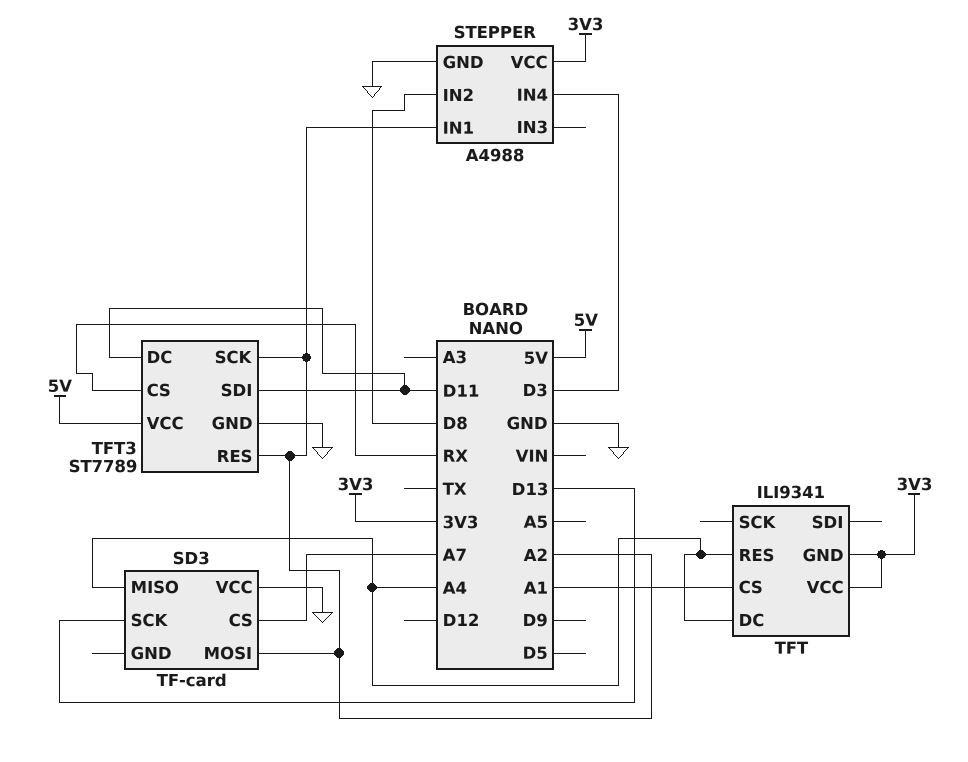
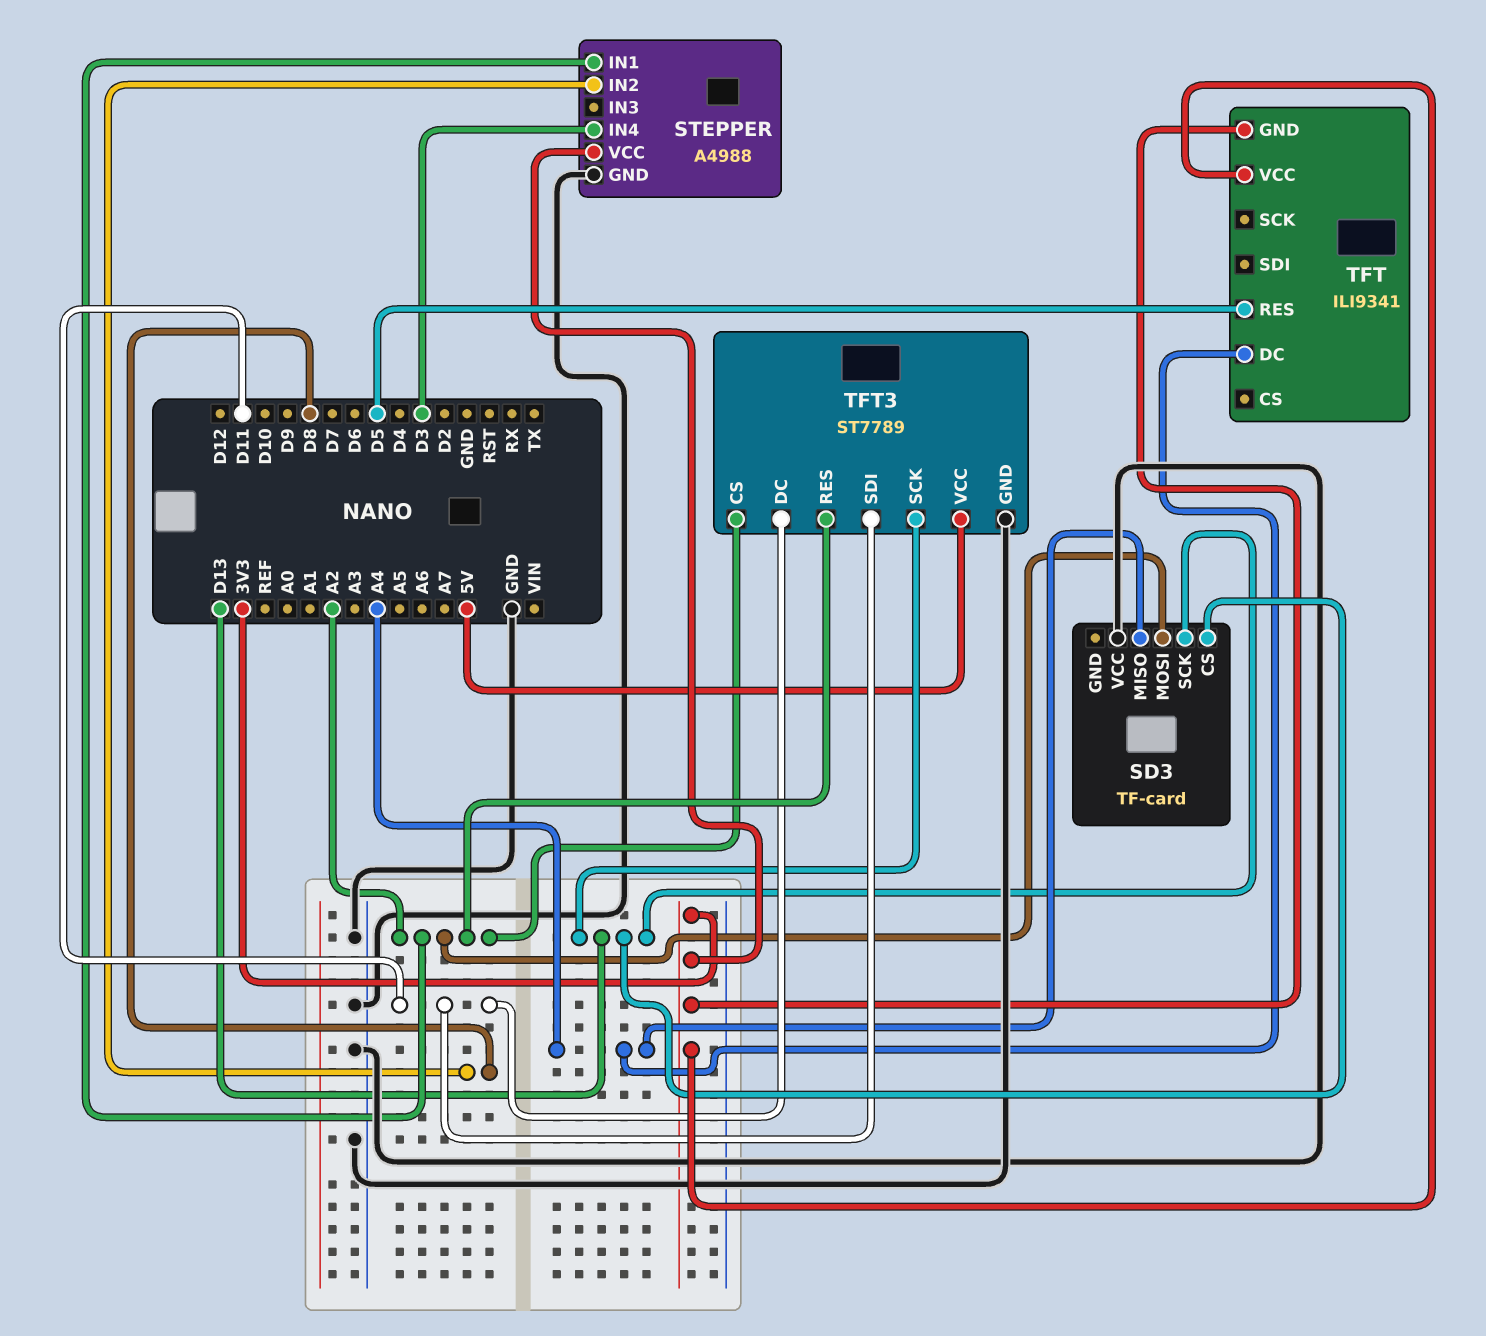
SD3 pin CS: A7 -> D13
TFT pin CS: A1 -> none
TFT pin RES: A4 -> D5
TFT3 pin CS: RX -> A2
TFT3 pin SCK: A2 -> D13

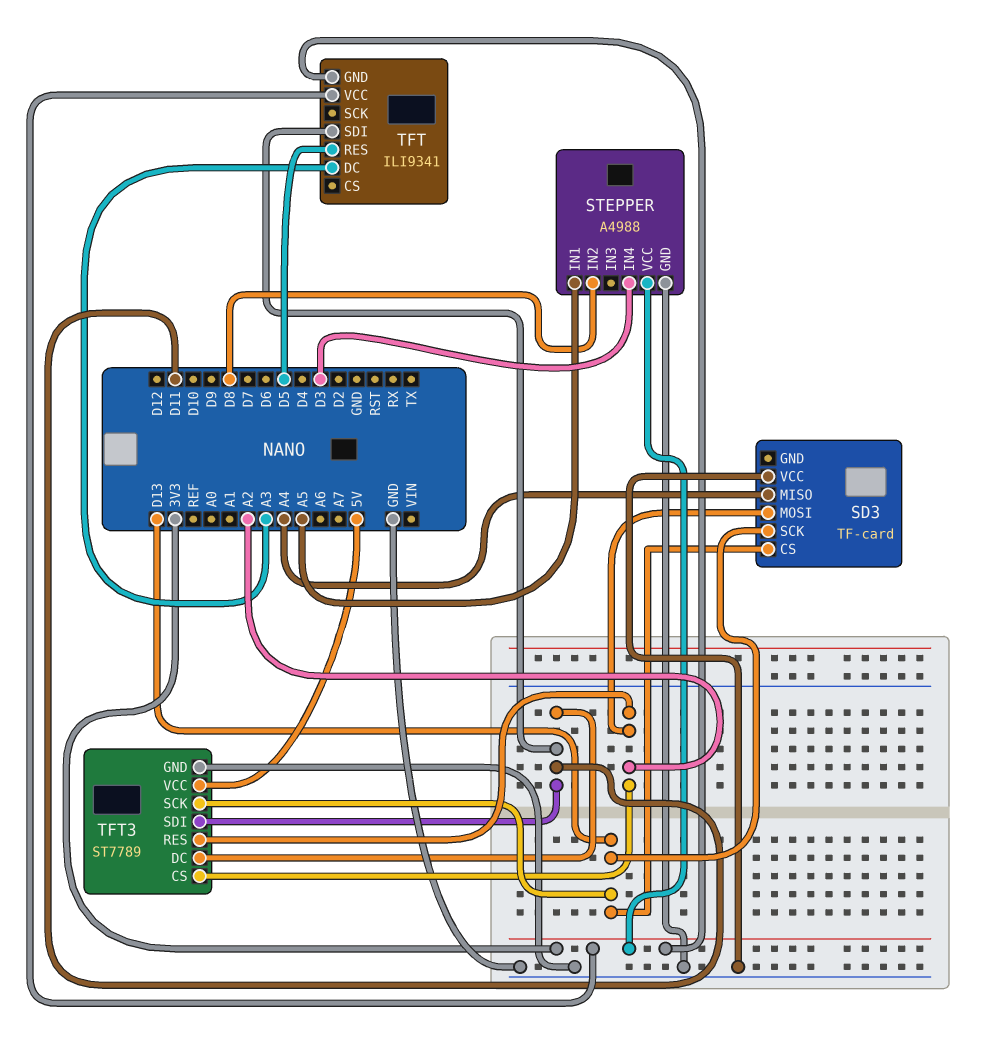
STEPPER pin IN1: A2 -> A5
TFT pin DC: A4 -> A3
TFT pin SDI: none -> D11

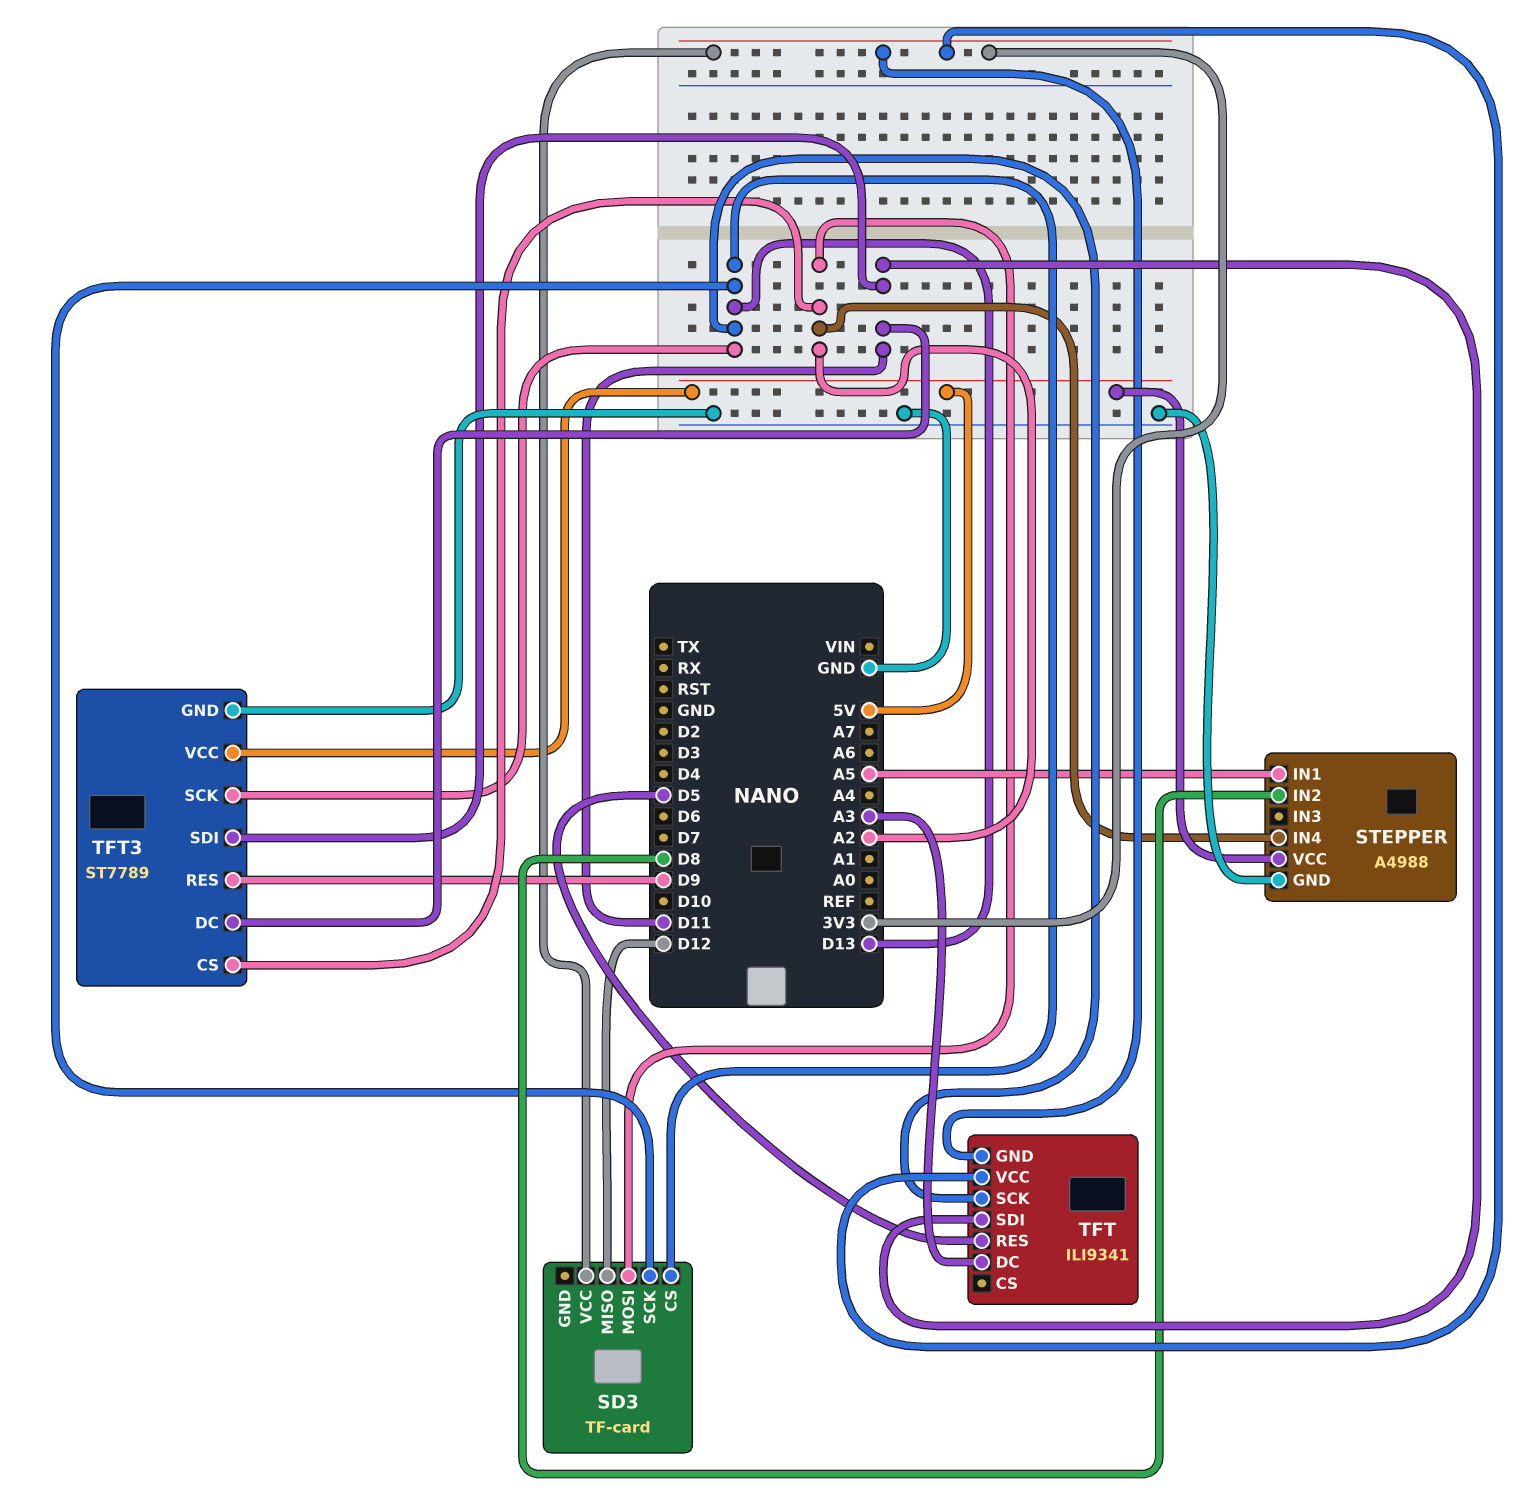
SD3 pin MISO: A4 -> D12
SD3 pin VCC: GND -> 3V3
STEPPER pin IN4: D3 -> A2
STEPPER pin VCC: 3V3 -> 5V
TFT pin SCK: none -> D13
TFT3 pin RES: A2 -> D9

